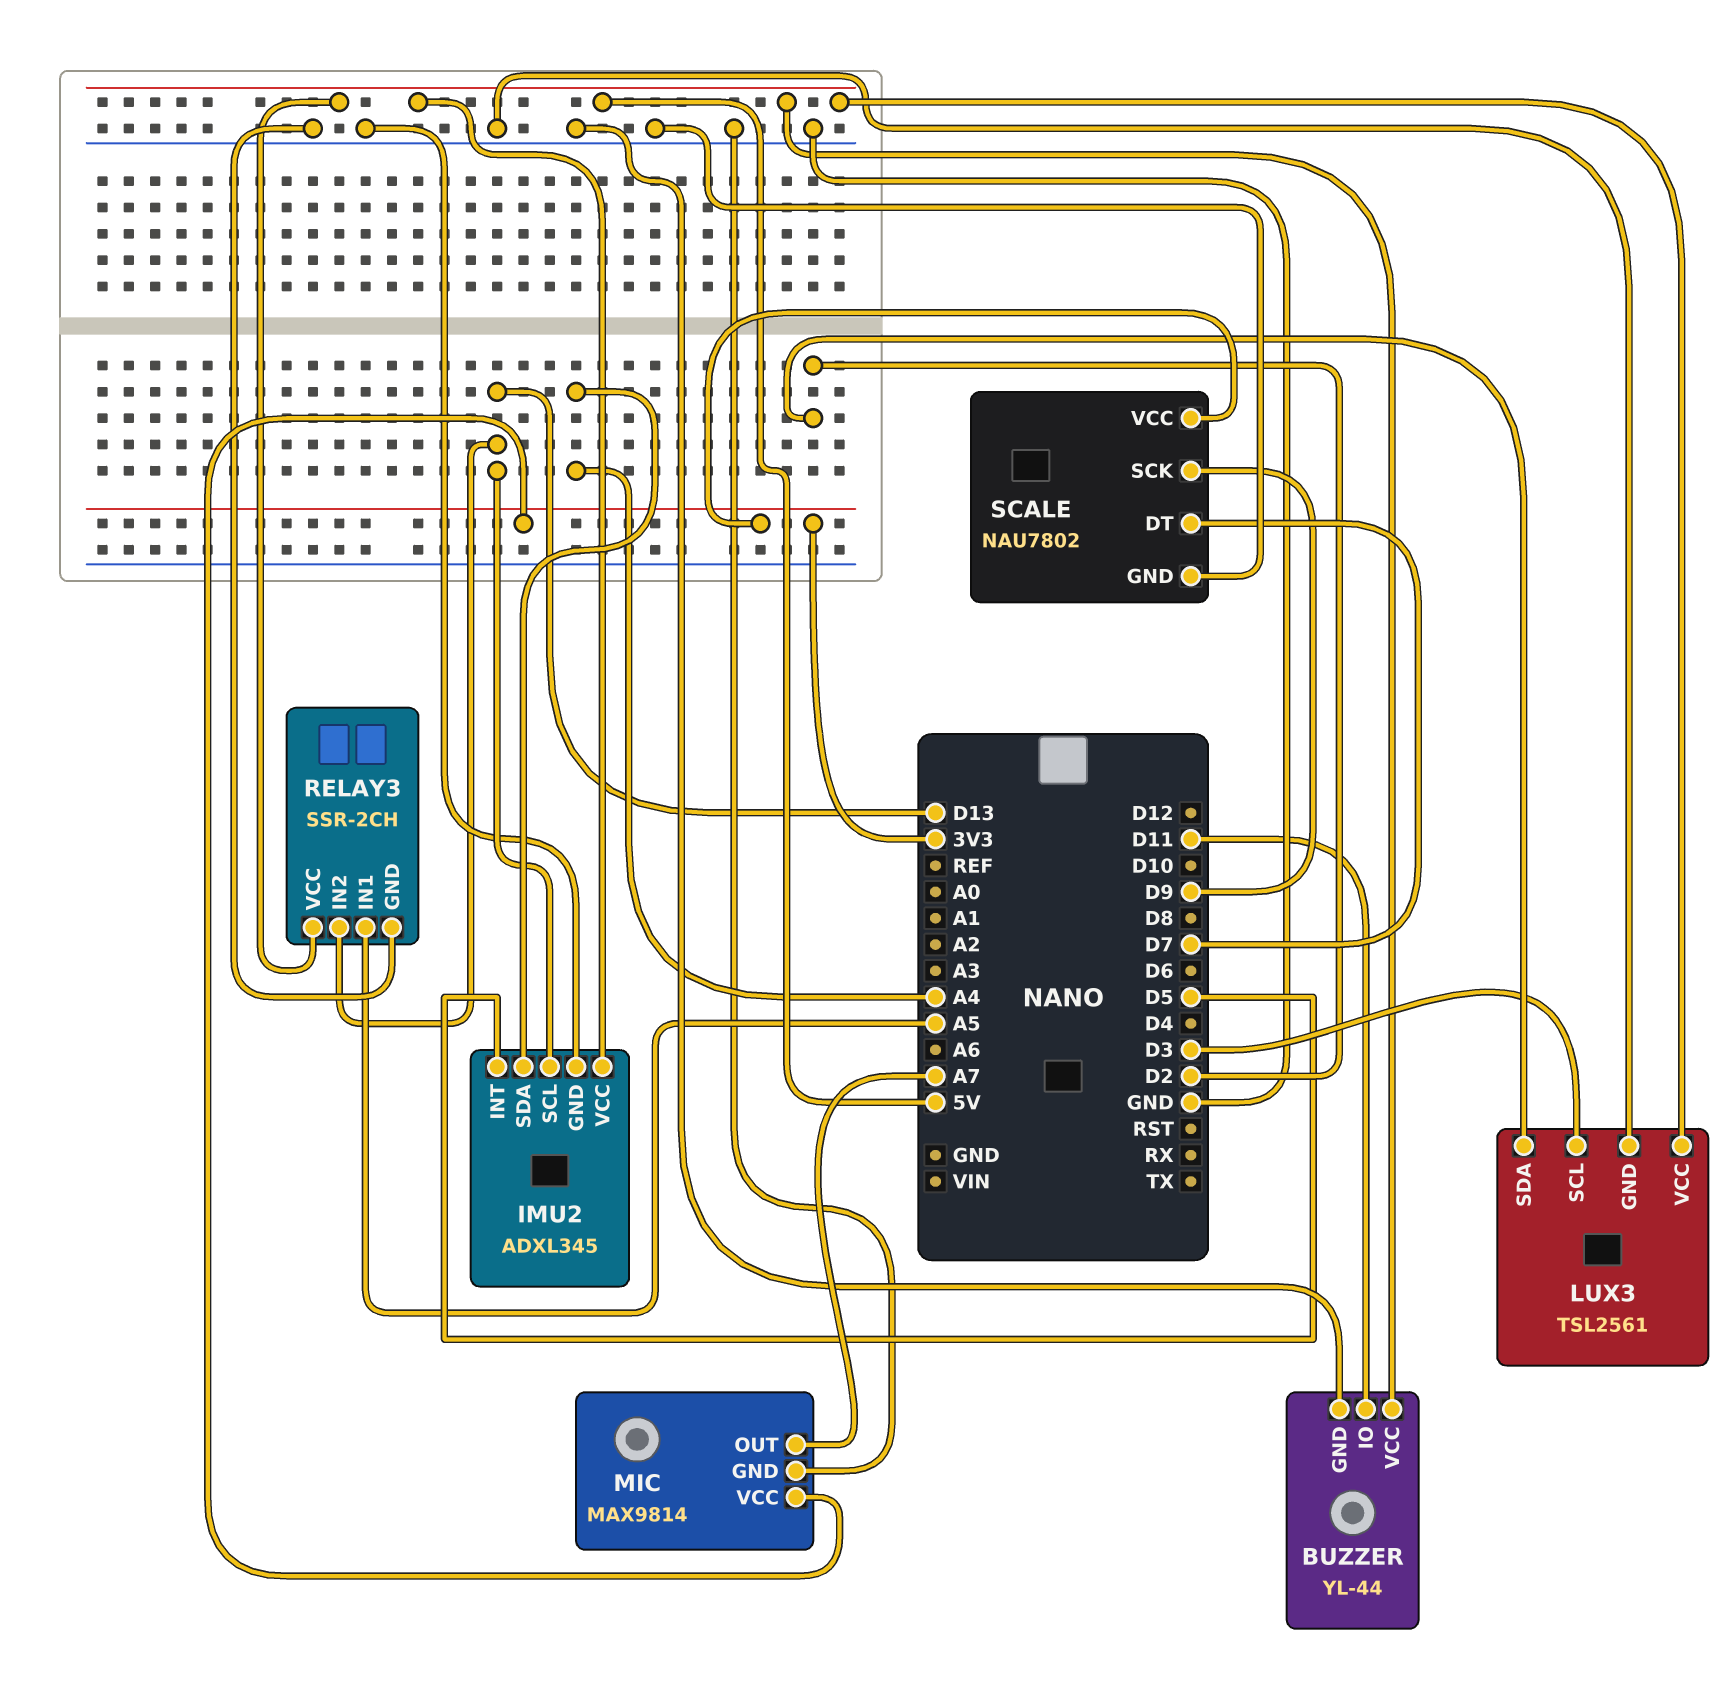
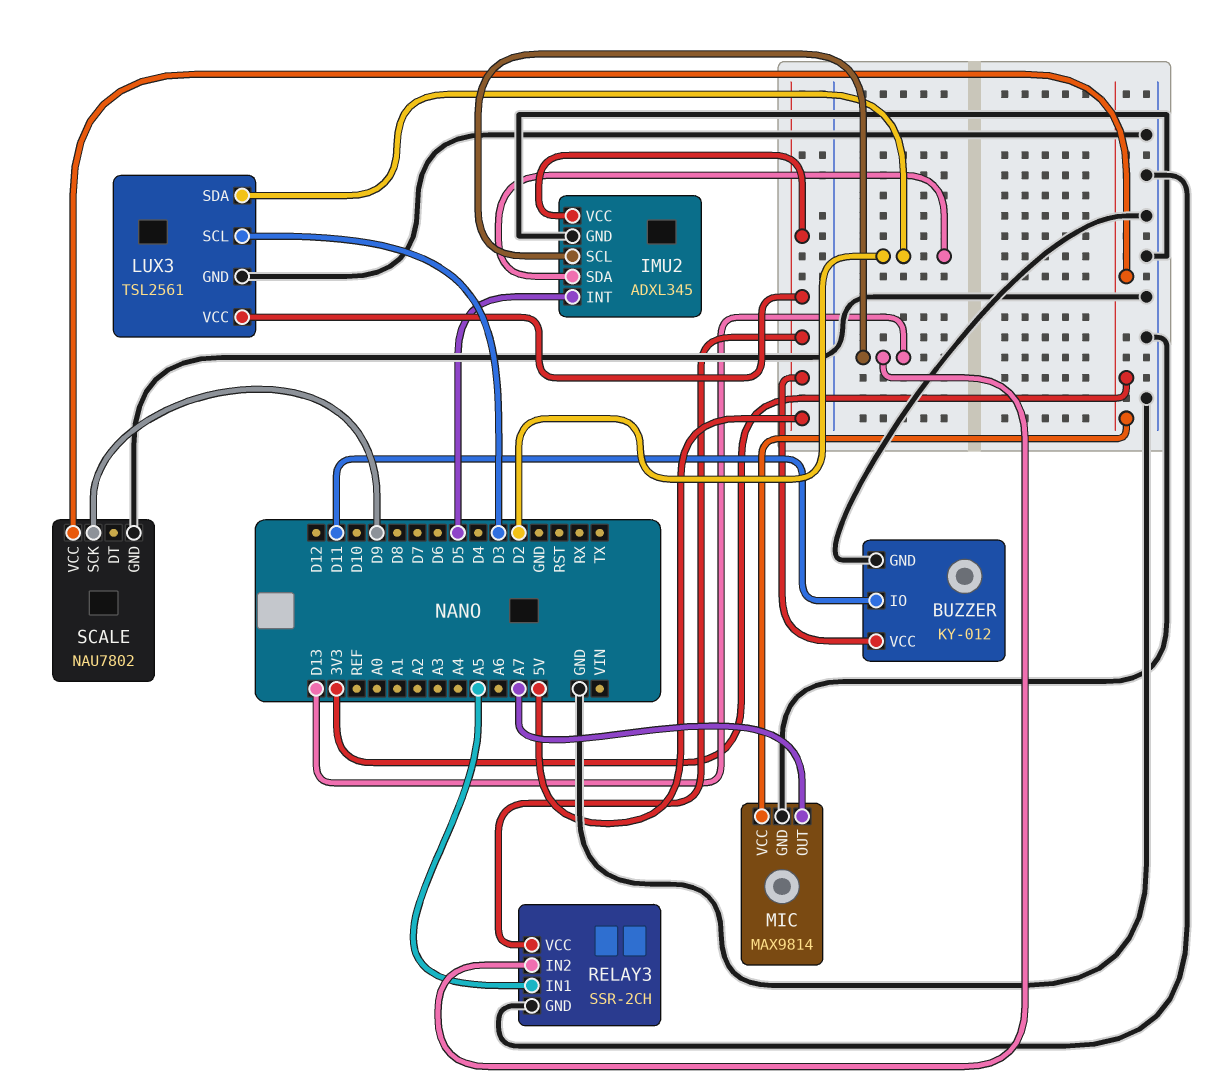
BUZZER: YL-44 -> KY-012
IMU2 pin SDA: A4 -> D2
SCALE pin DT: D7 -> none

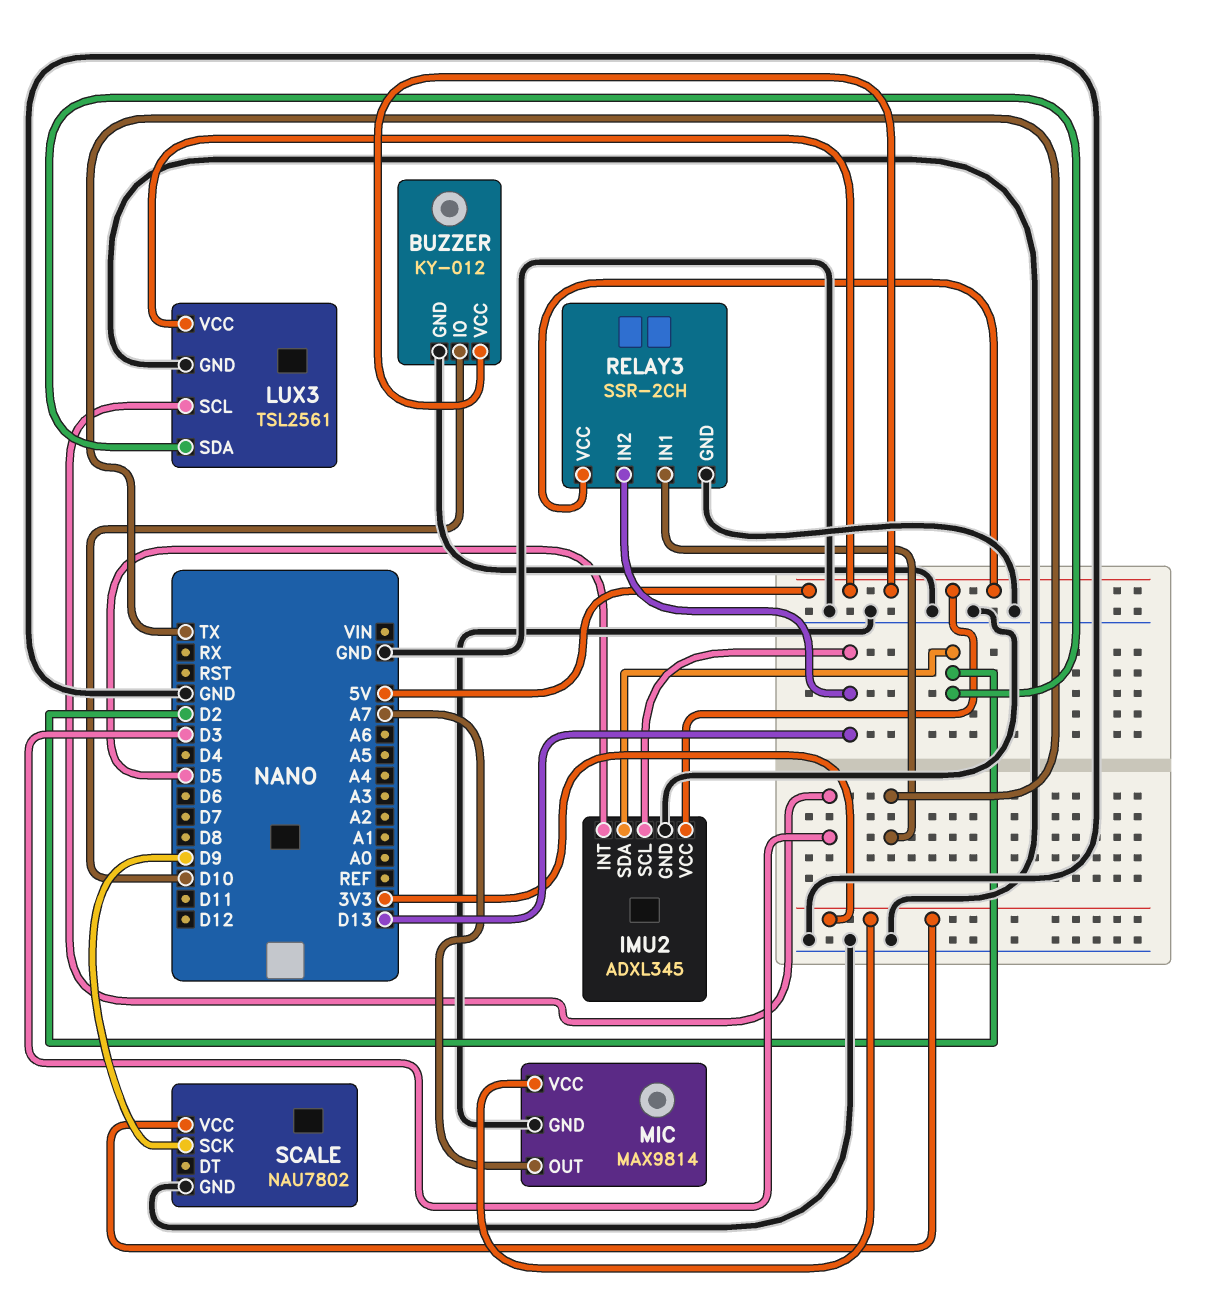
BUZZER pin IO: D11 -> D10
RELAY3 pin IN1: A5 -> TX

